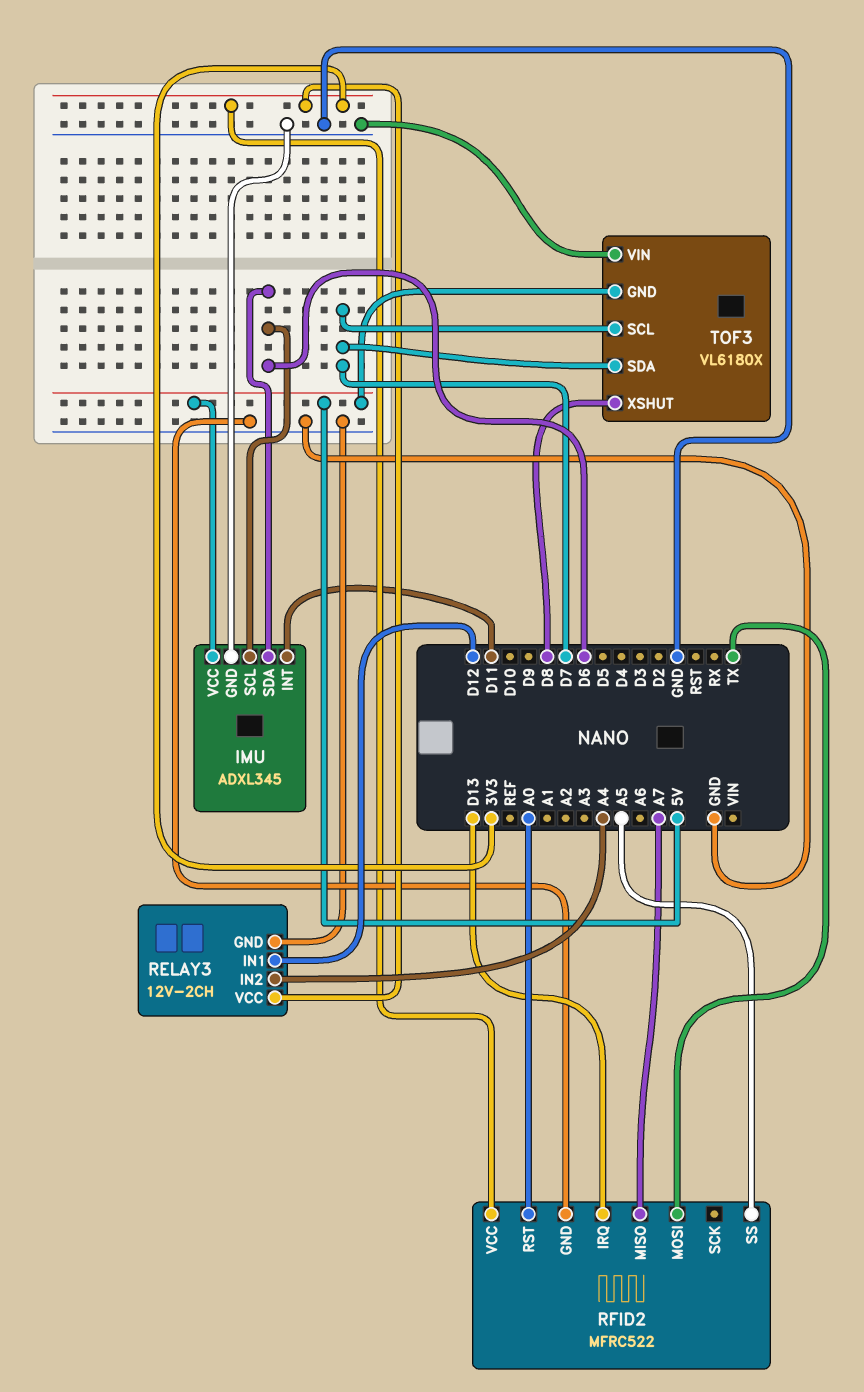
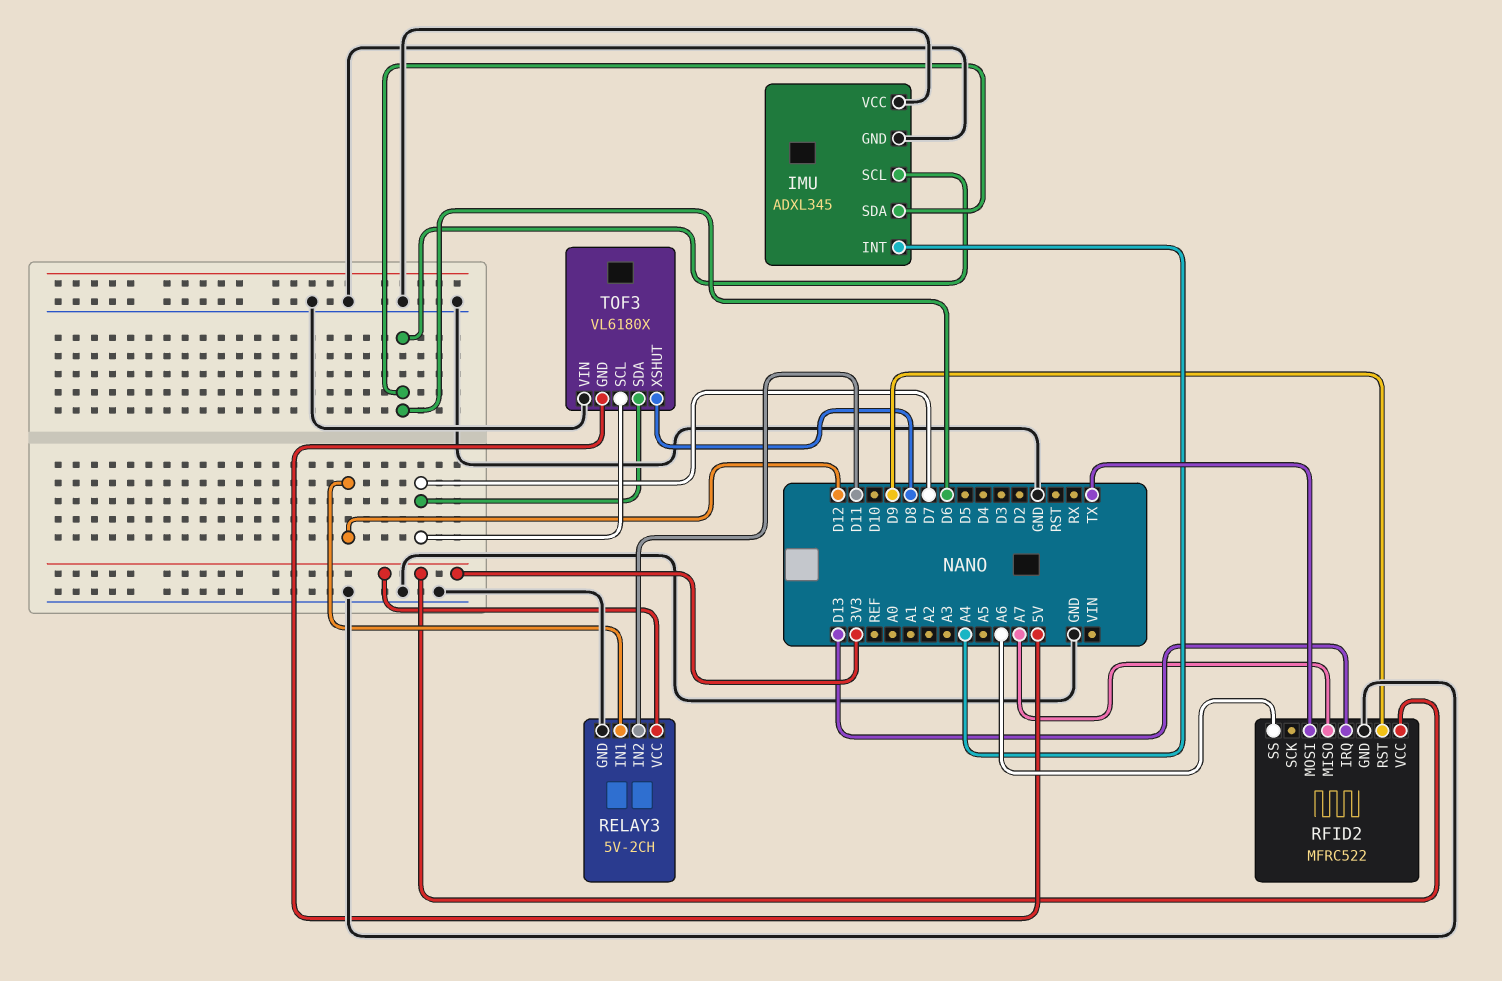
IMU pin INT: D11 -> A4
IMU pin VCC: 5V -> GND
RELAY3: 12V-2CH -> 5V-2CH
RELAY3 pin IN2: A4 -> D11
RFID2 pin RST: A0 -> D9
RFID2 pin SS: A5 -> A6

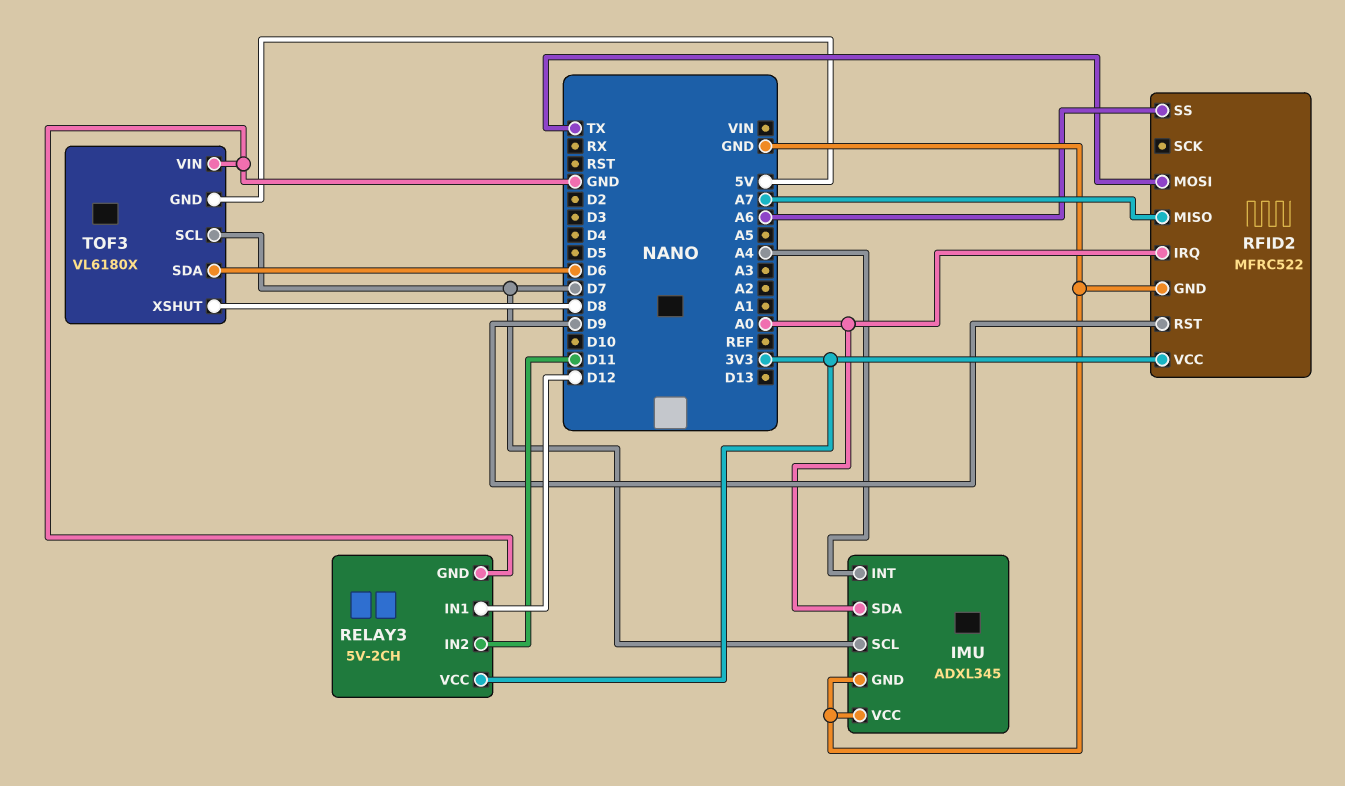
IMU pin SCL: D6 -> D7
IMU pin SDA: D6 -> A0
RFID2 pin IRQ: D13 -> A0
TOF3 pin SDA: D7 -> D6

